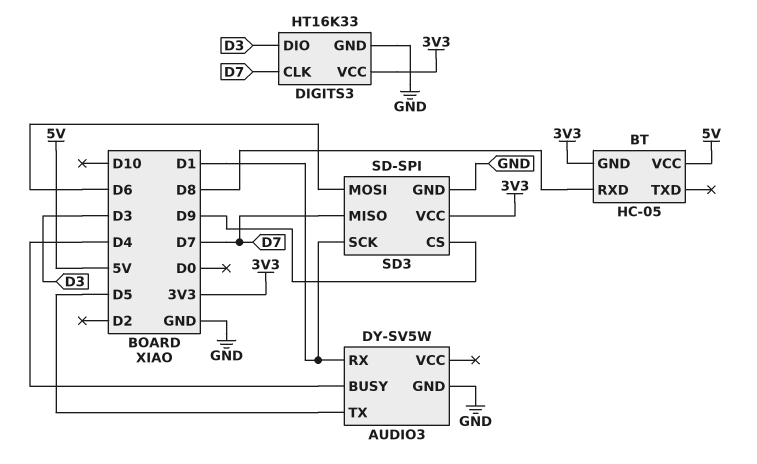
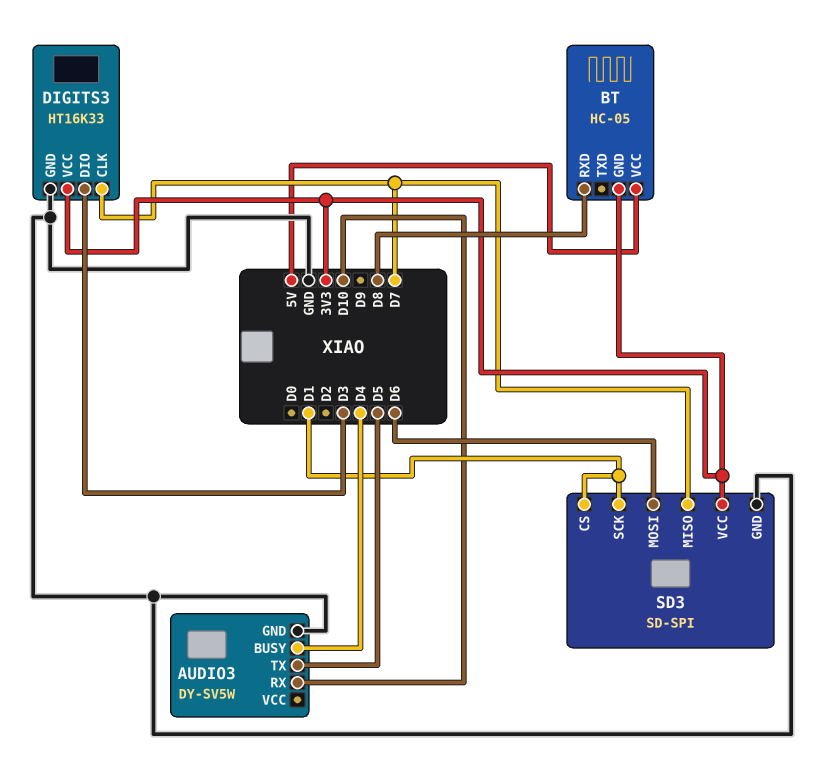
AUDIO3 pin RX: D1 -> D10
SD3 pin CS: D9 -> D1

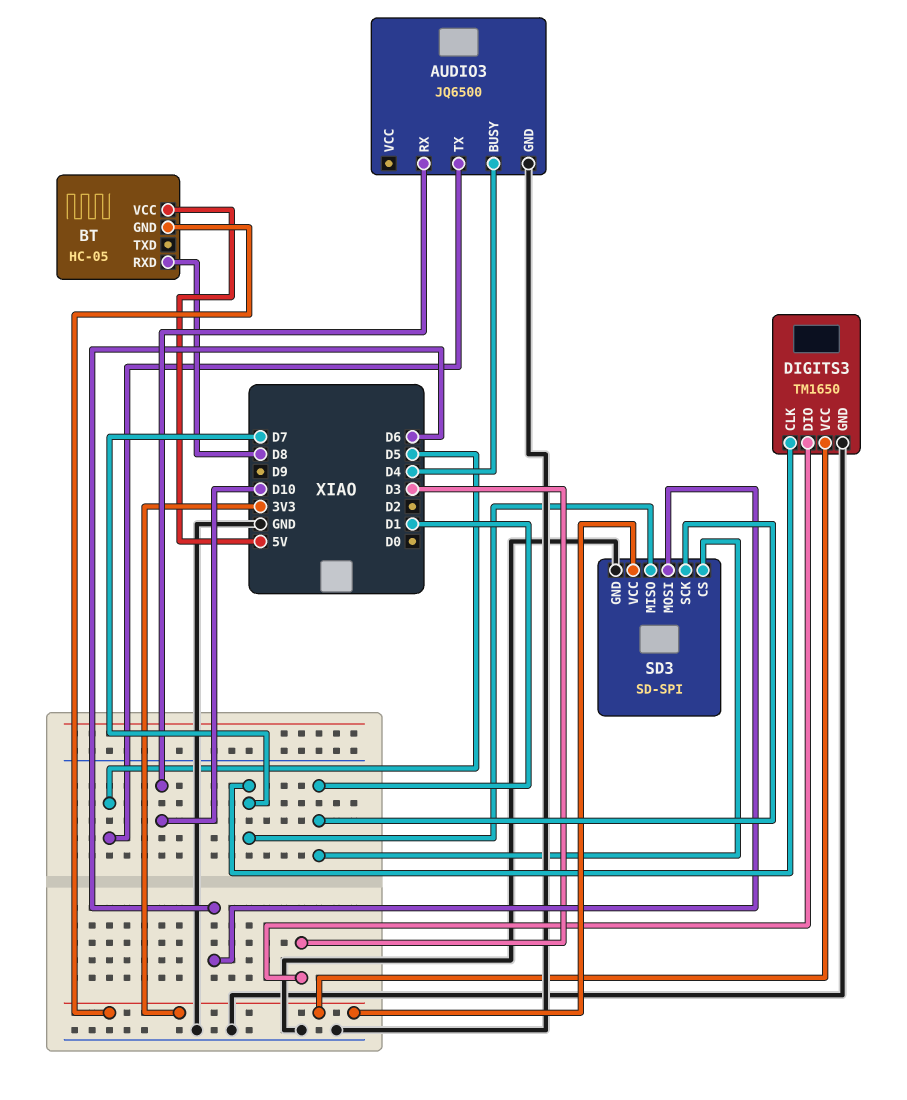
AUDIO3: DY-SV5W -> JQ6500
DIGITS3: HT16K33 -> TM1650

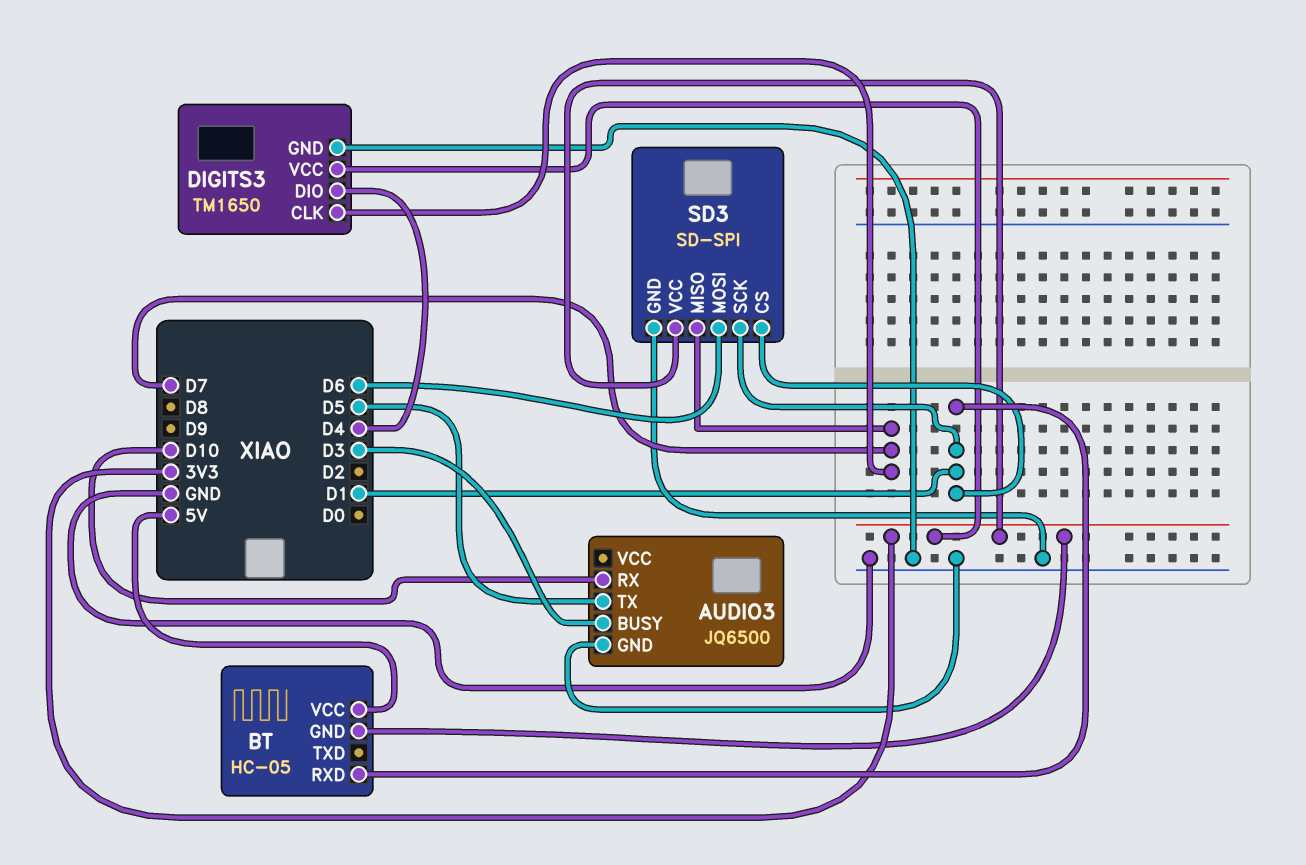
AUDIO3 pin BUSY: D4 -> D3
BT pin RXD: D8 -> D1
DIGITS3 pin DIO: D3 -> D4

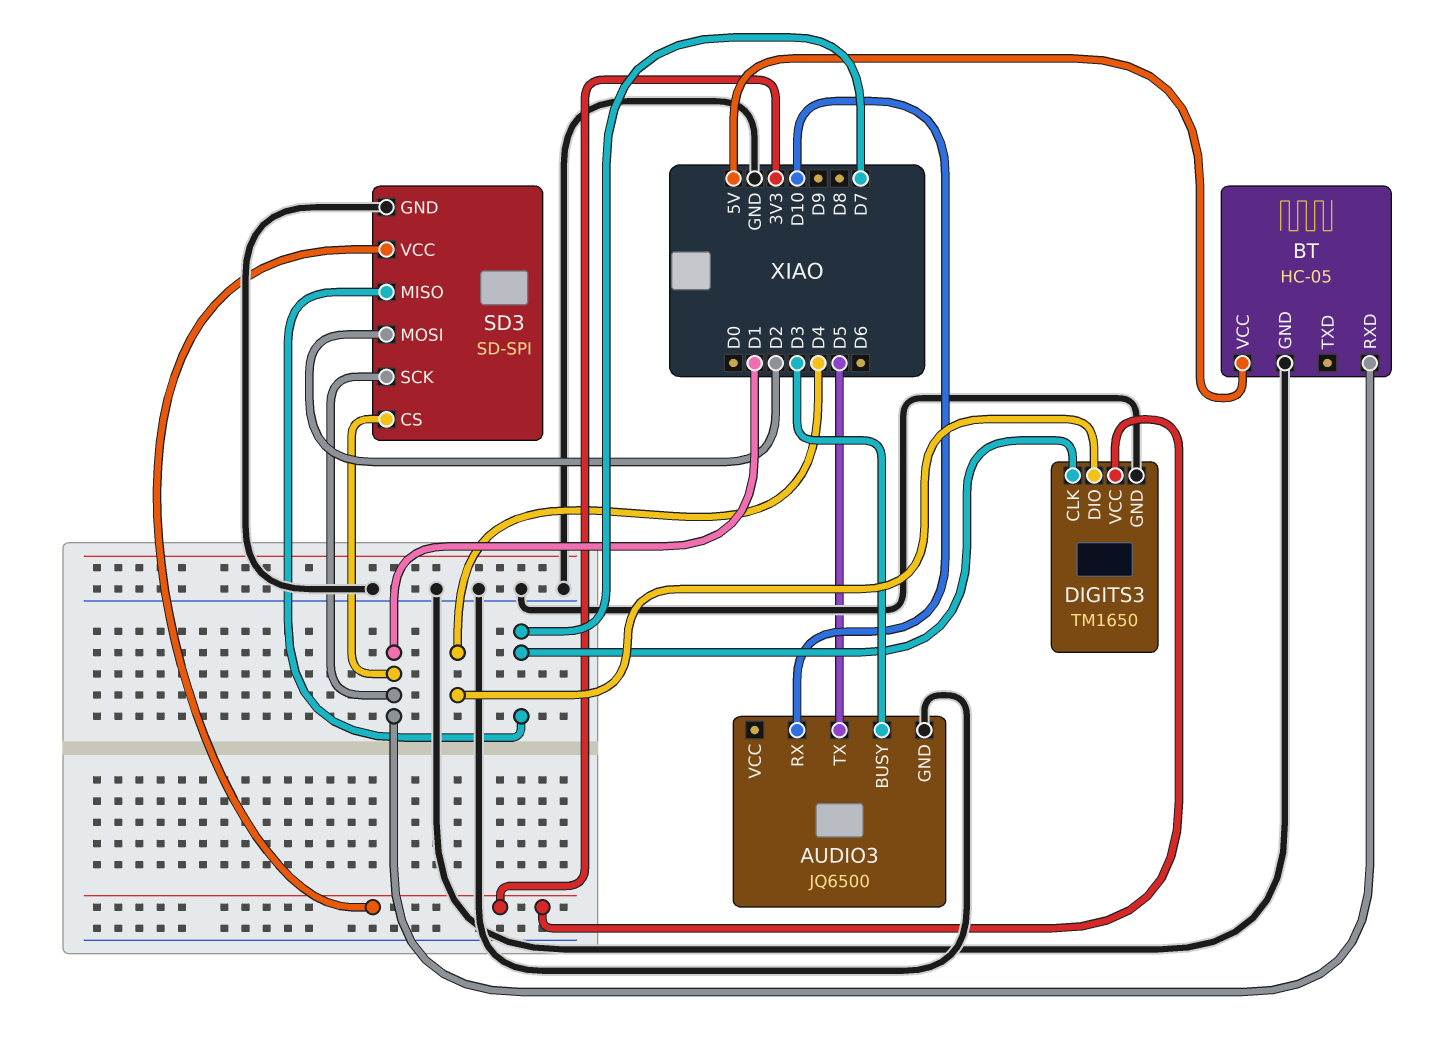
BT pin GND: 3V3 -> GND
SD3 pin MOSI: D6 -> D2

